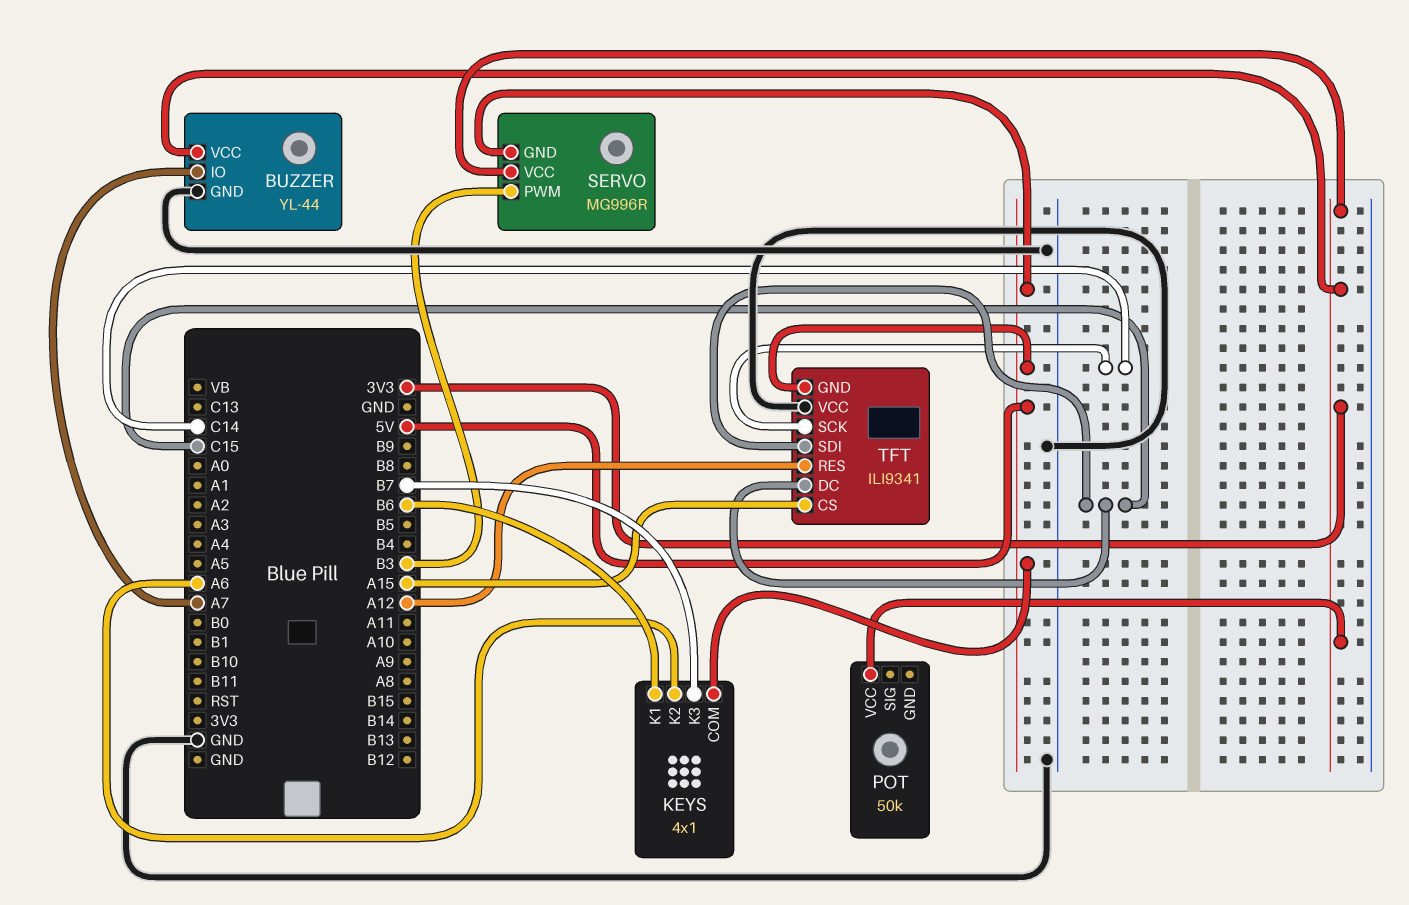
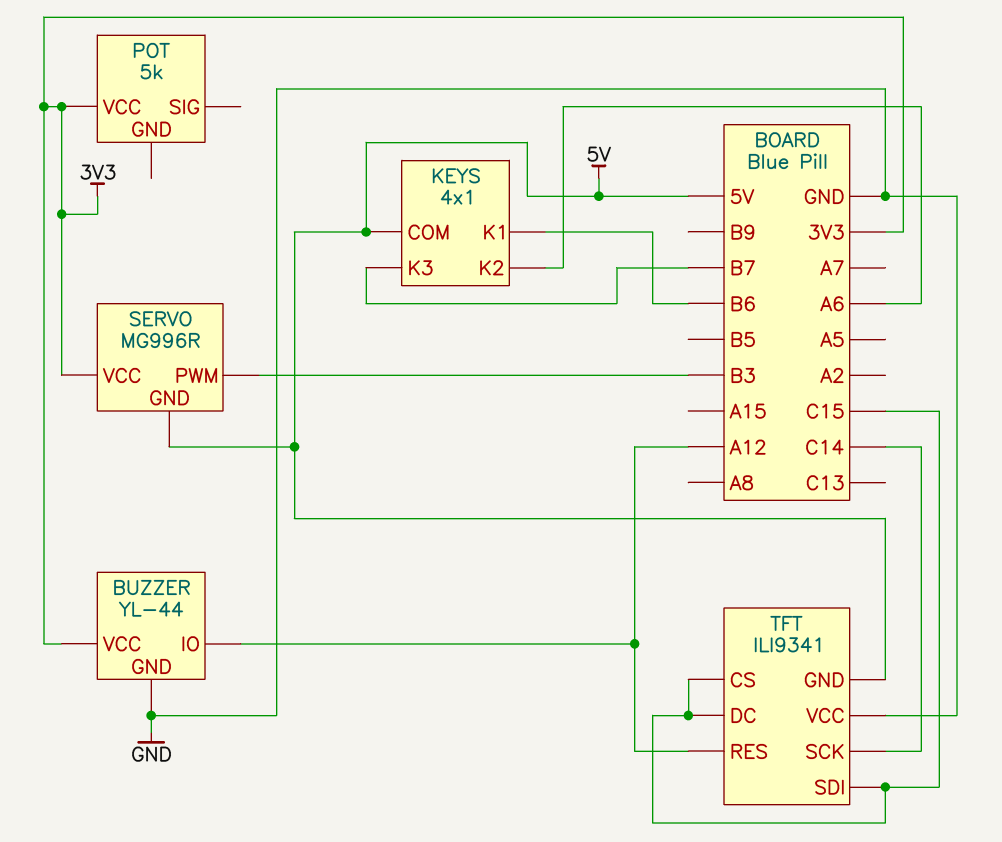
BUZZER pin IO: A7 -> A12
POT: 50k -> 5k
TFT pin CS: A15 -> C15

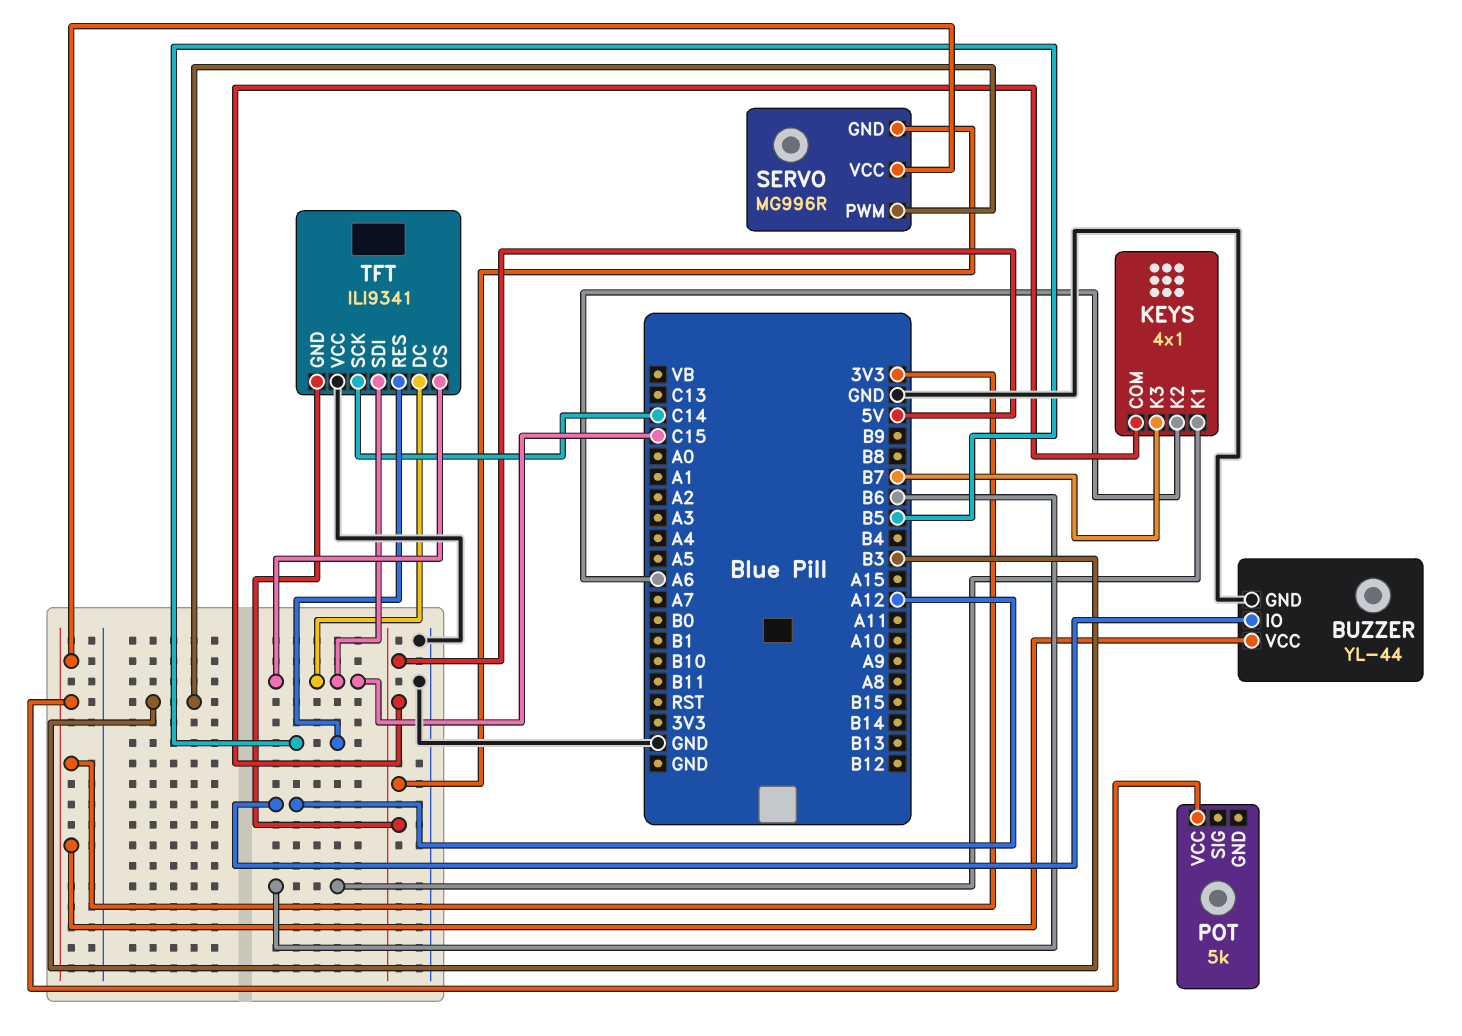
TFT pin RES: A12 -> B5

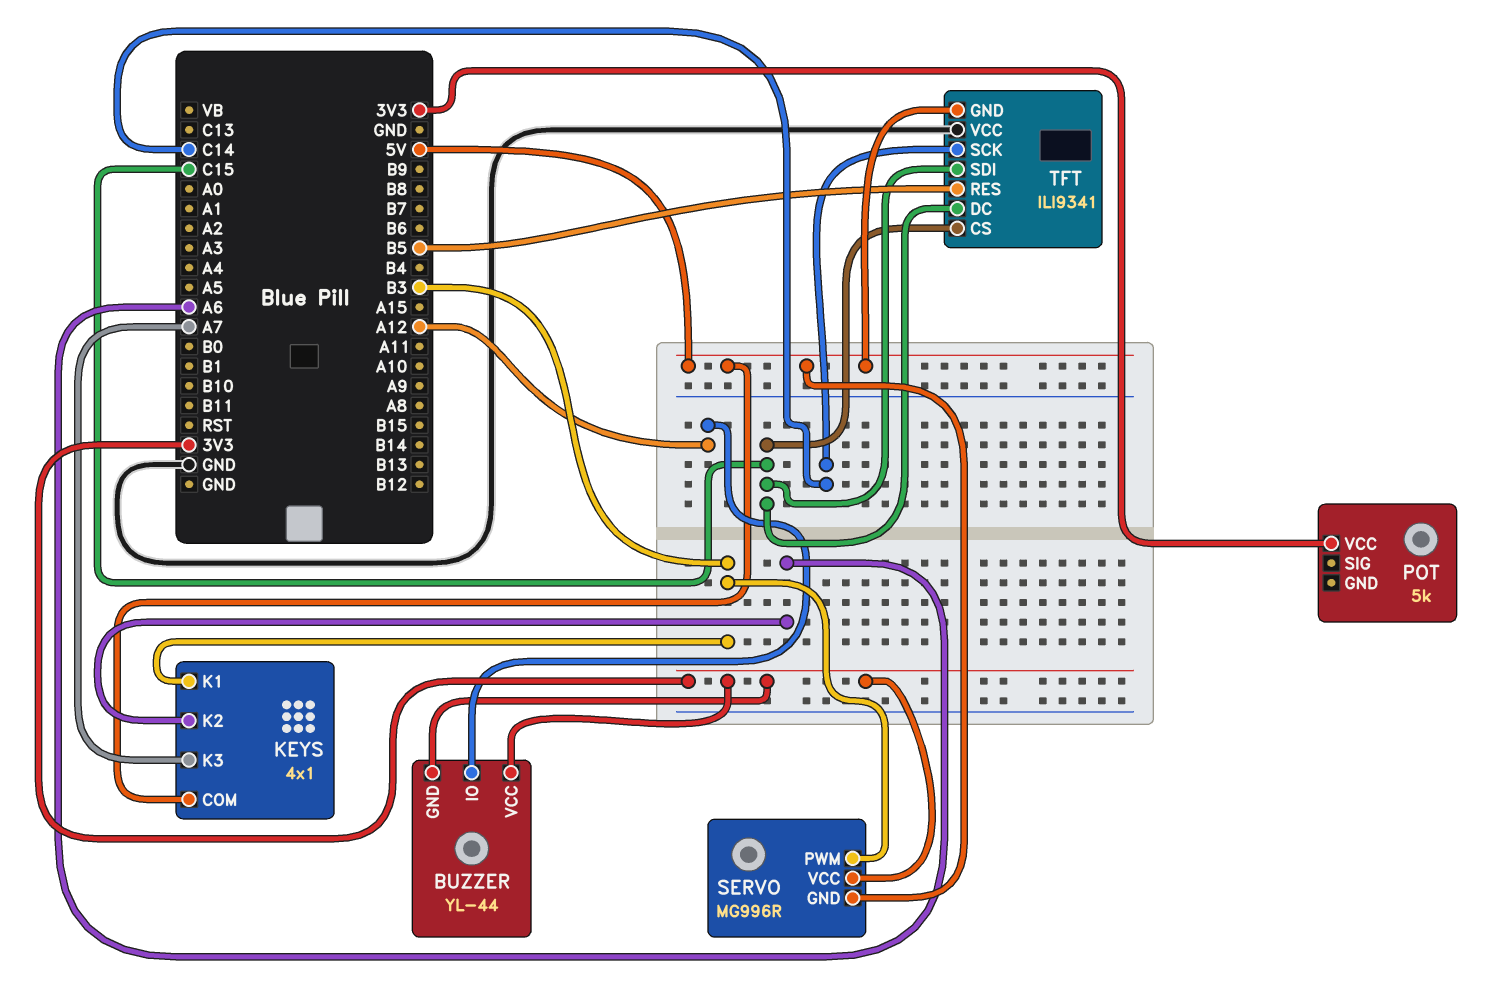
BUZZER pin GND: GND -> 3V3
KEYS pin K1: B6 -> B3
KEYS pin K3: B7 -> A7

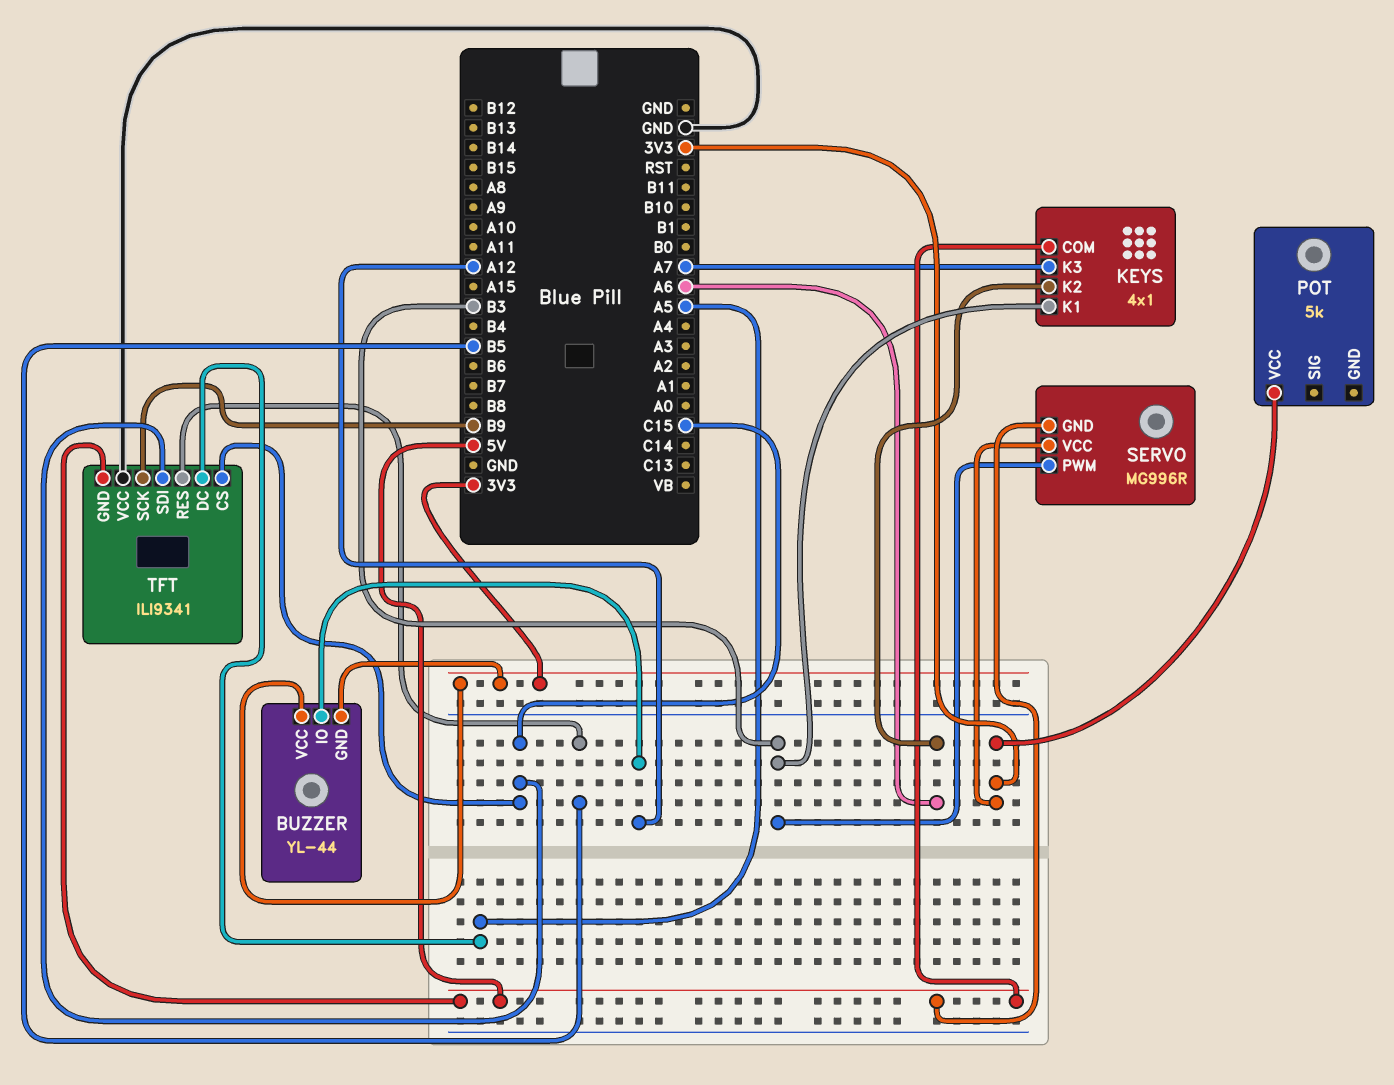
TFT pin DC: C15 -> A5
TFT pin SCK: C14 -> B9

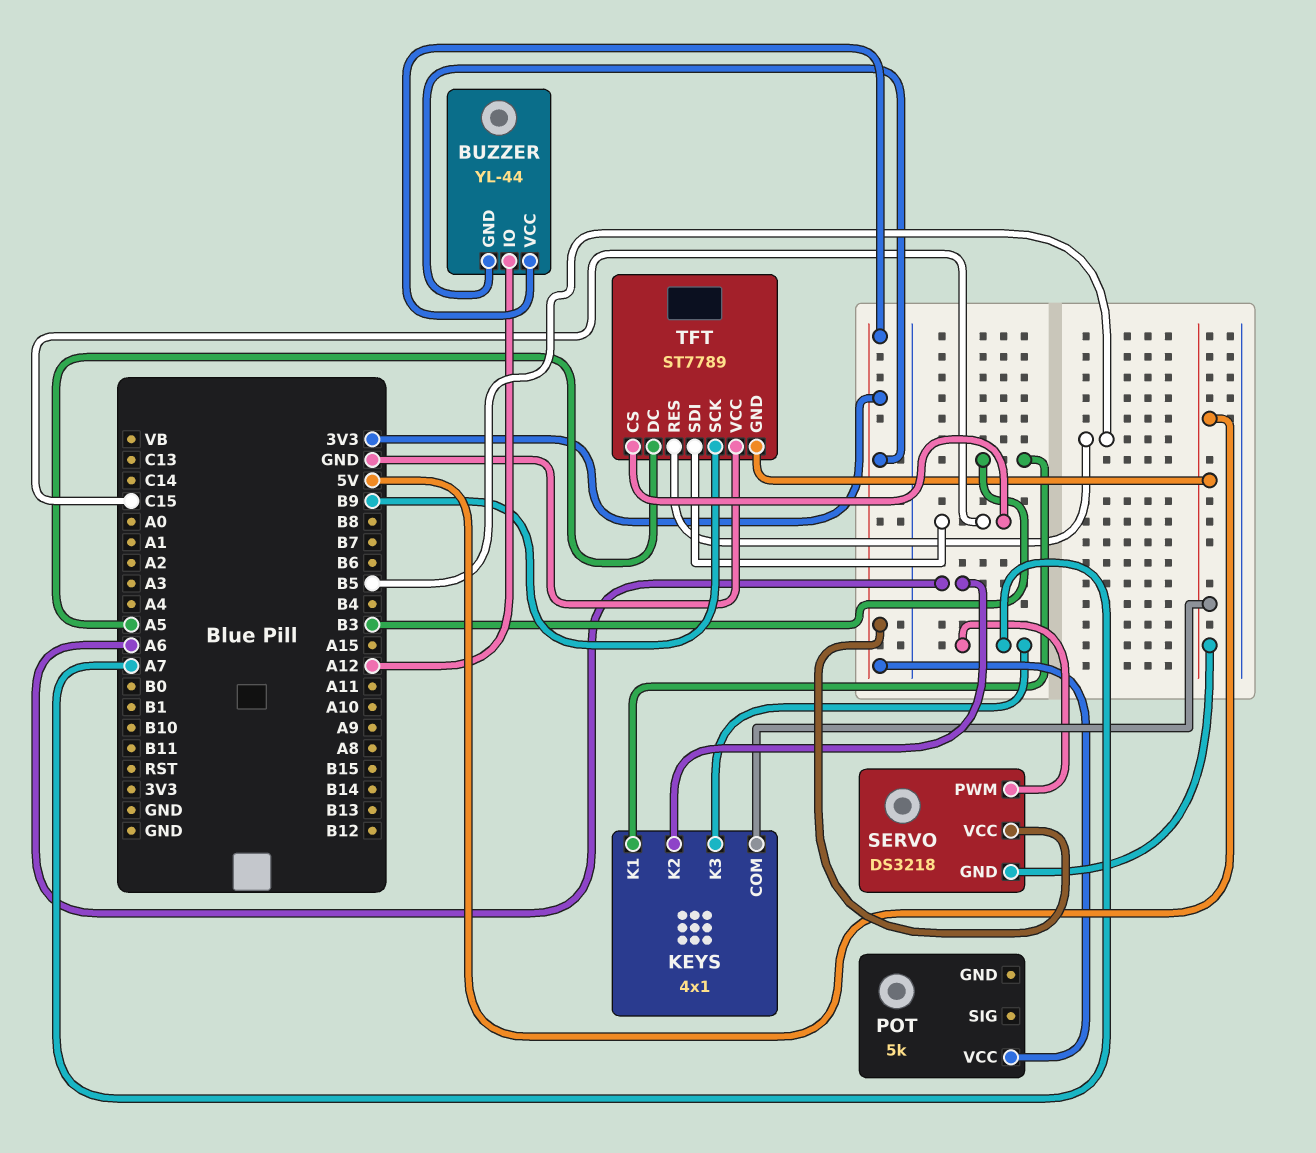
SERVO: MG996R -> DS3218
SERVO pin PWM: B3 -> A7
TFT: ILI9341 -> ST7789

